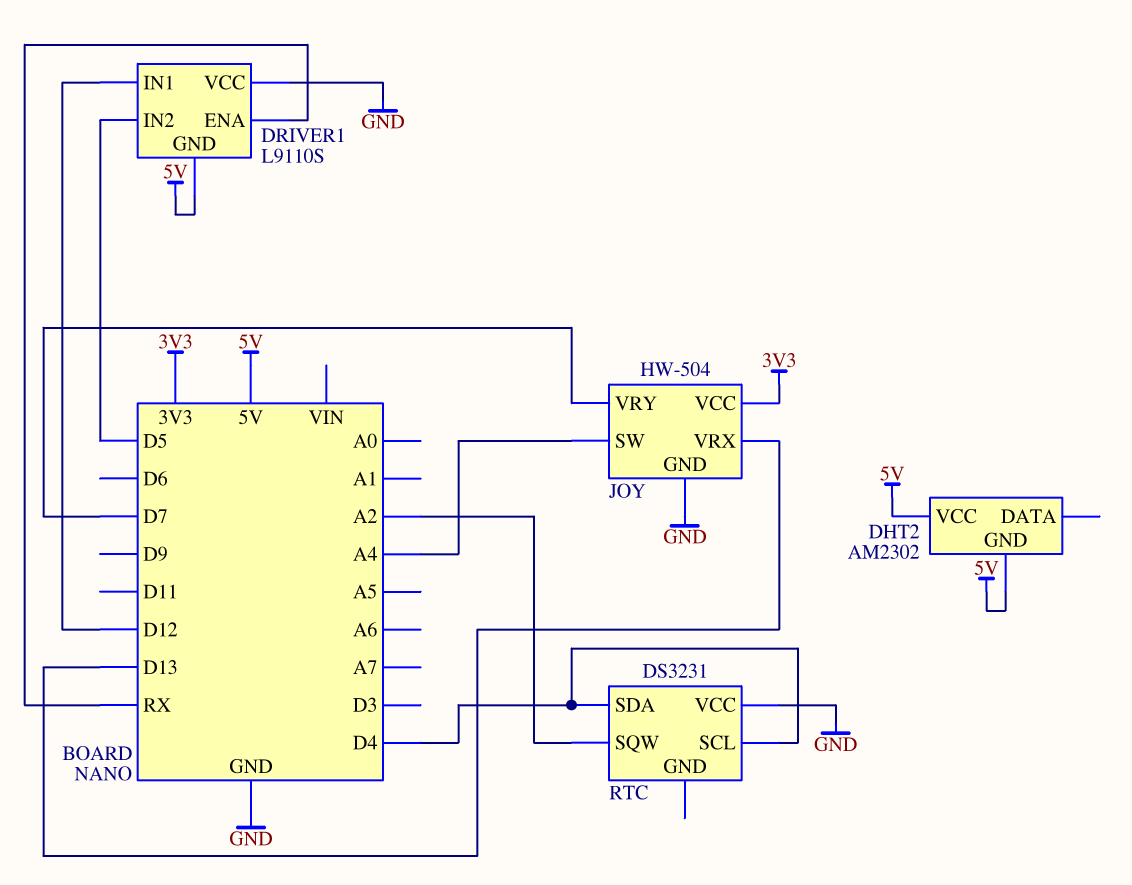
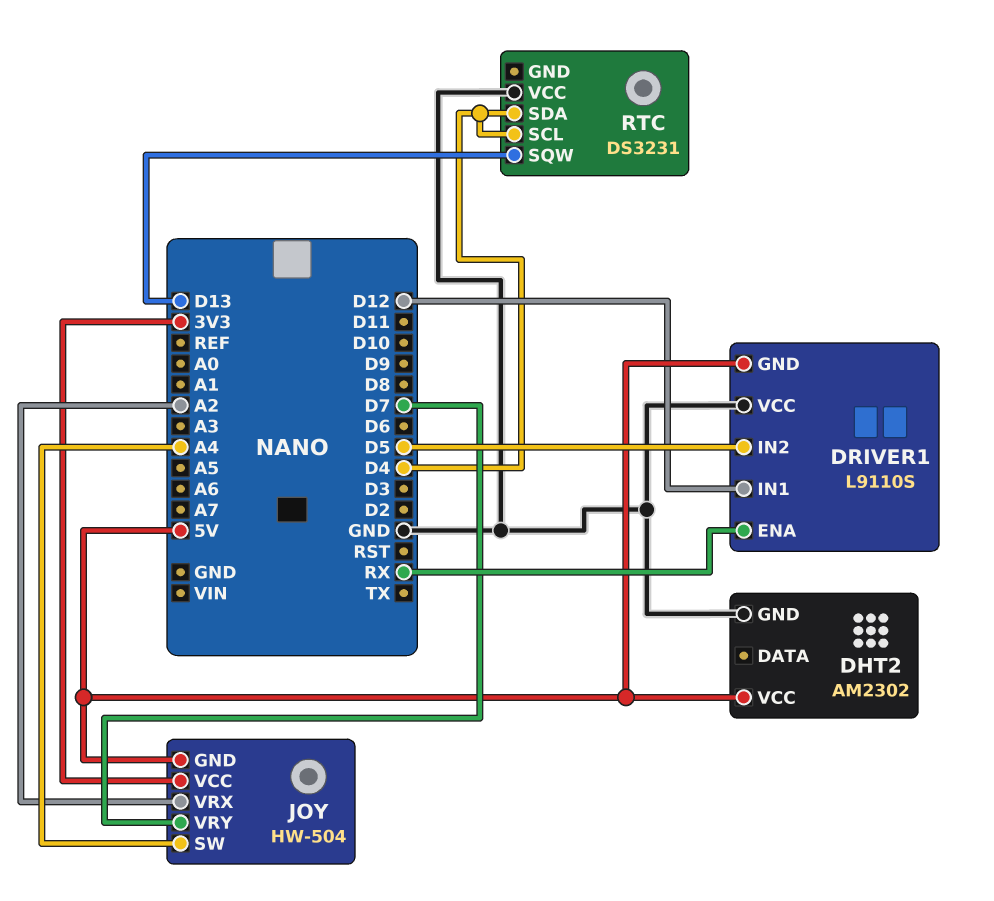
DHT2 pin GND: 5V -> GND
JOY pin GND: GND -> 5V
JOY pin VRX: D13 -> A2
RTC pin SQW: A2 -> D13

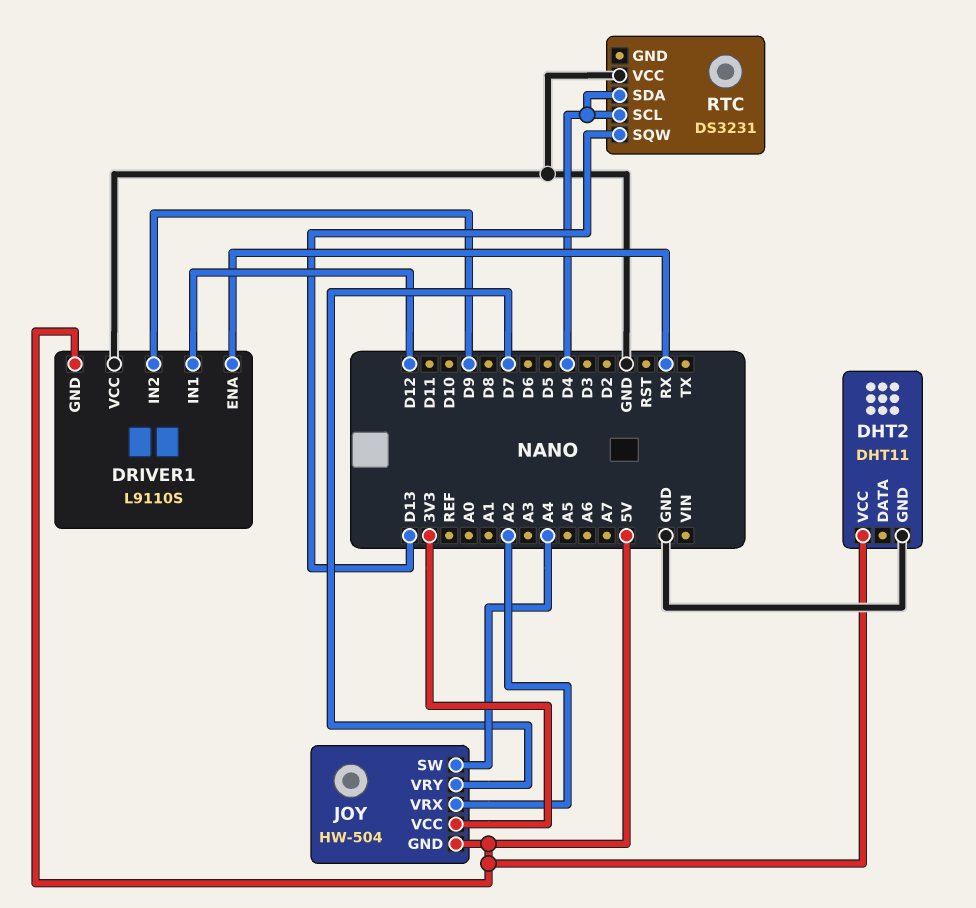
DHT2: AM2302 -> DHT11
DRIVER1 pin IN2: D5 -> D9

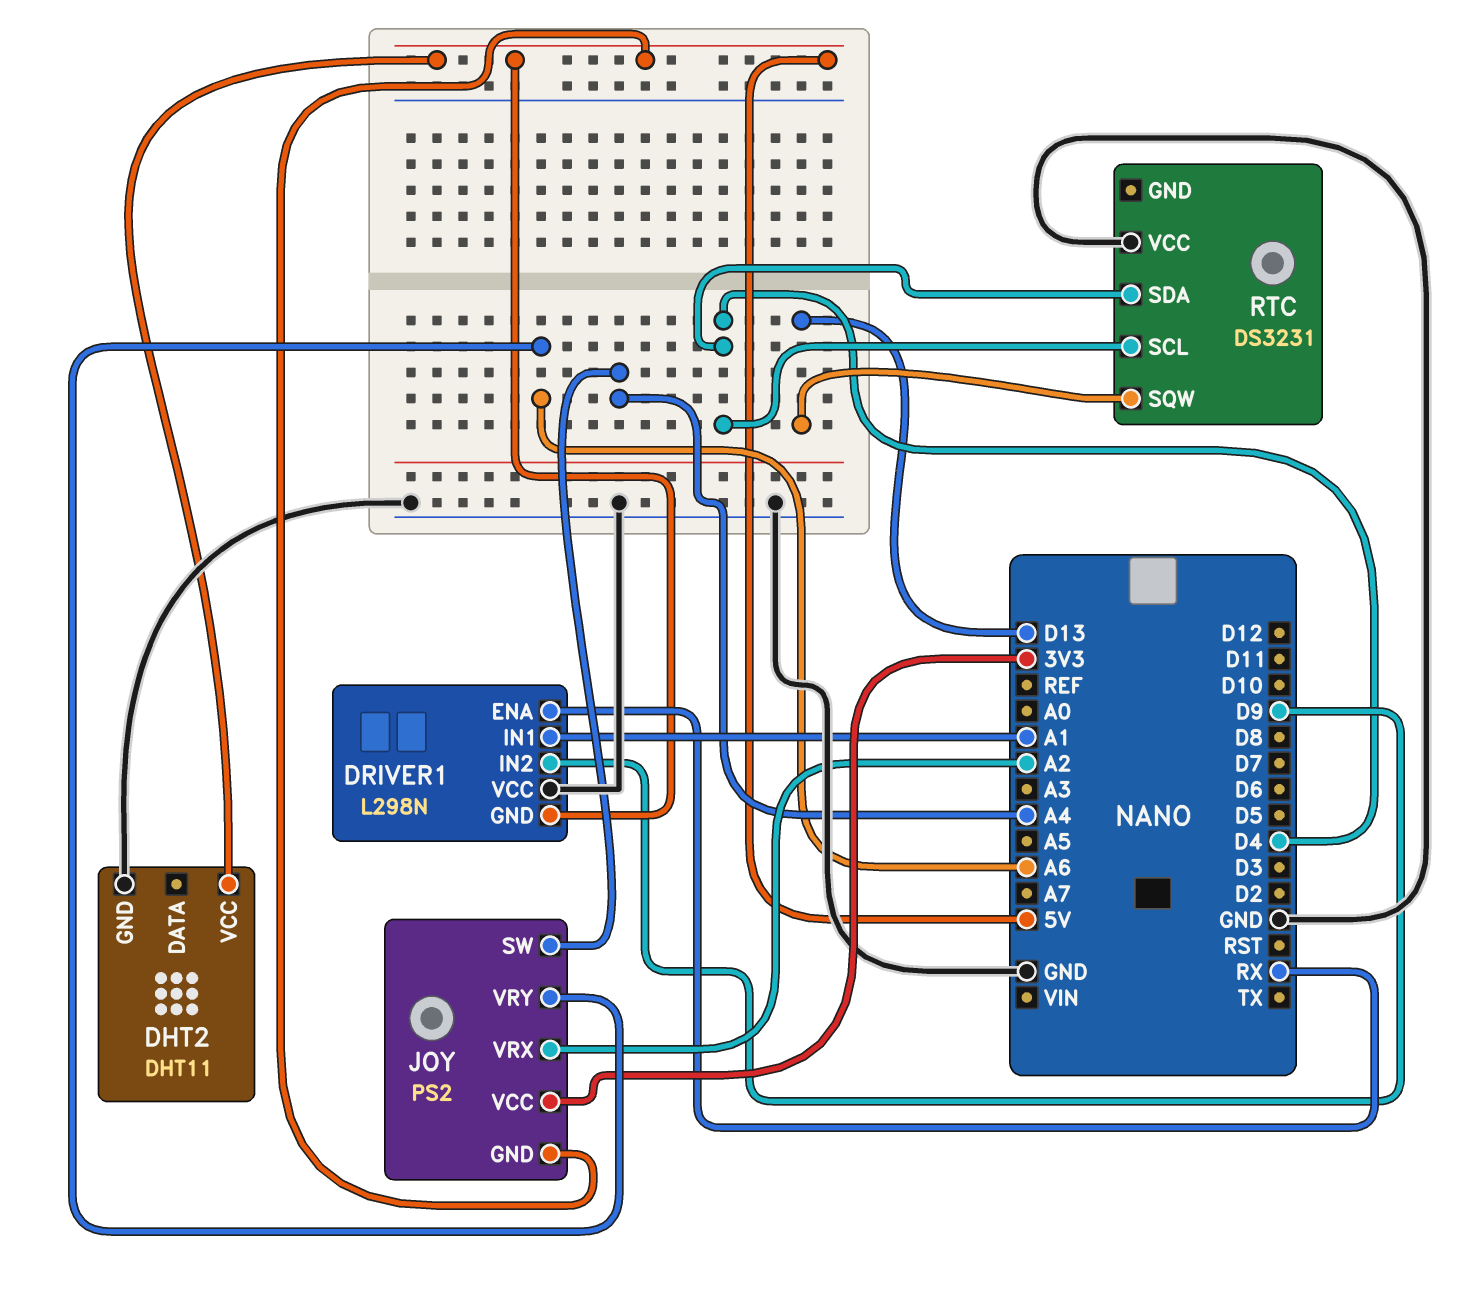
DRIVER1: L9110S -> L298N
DRIVER1 pin IN1: D12 -> A1
JOY: HW-504 -> PS2
JOY pin VRY: D7 -> A6

